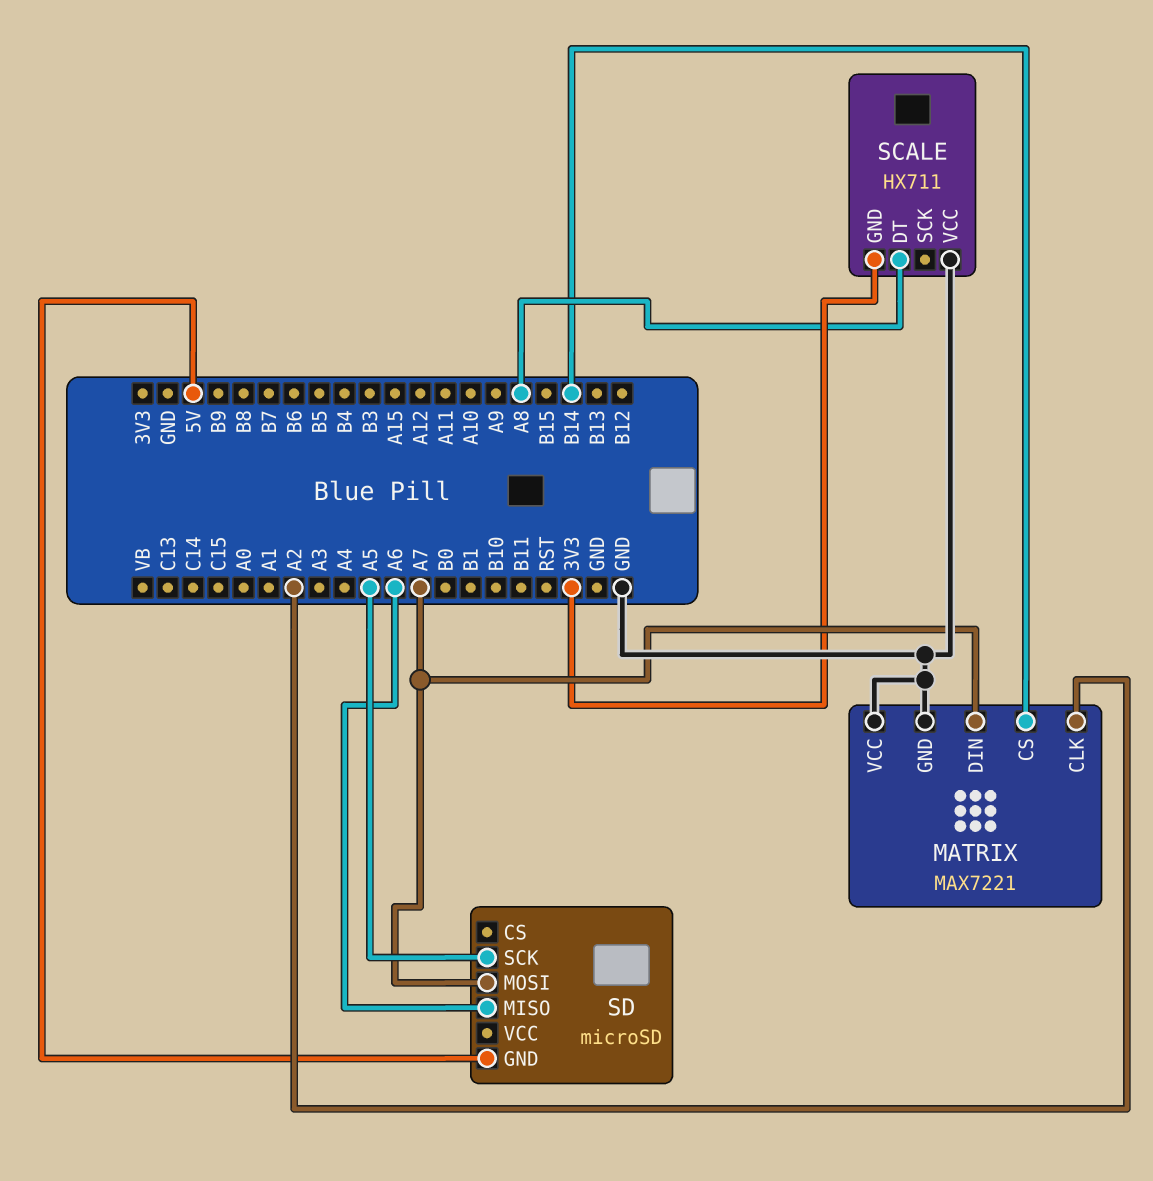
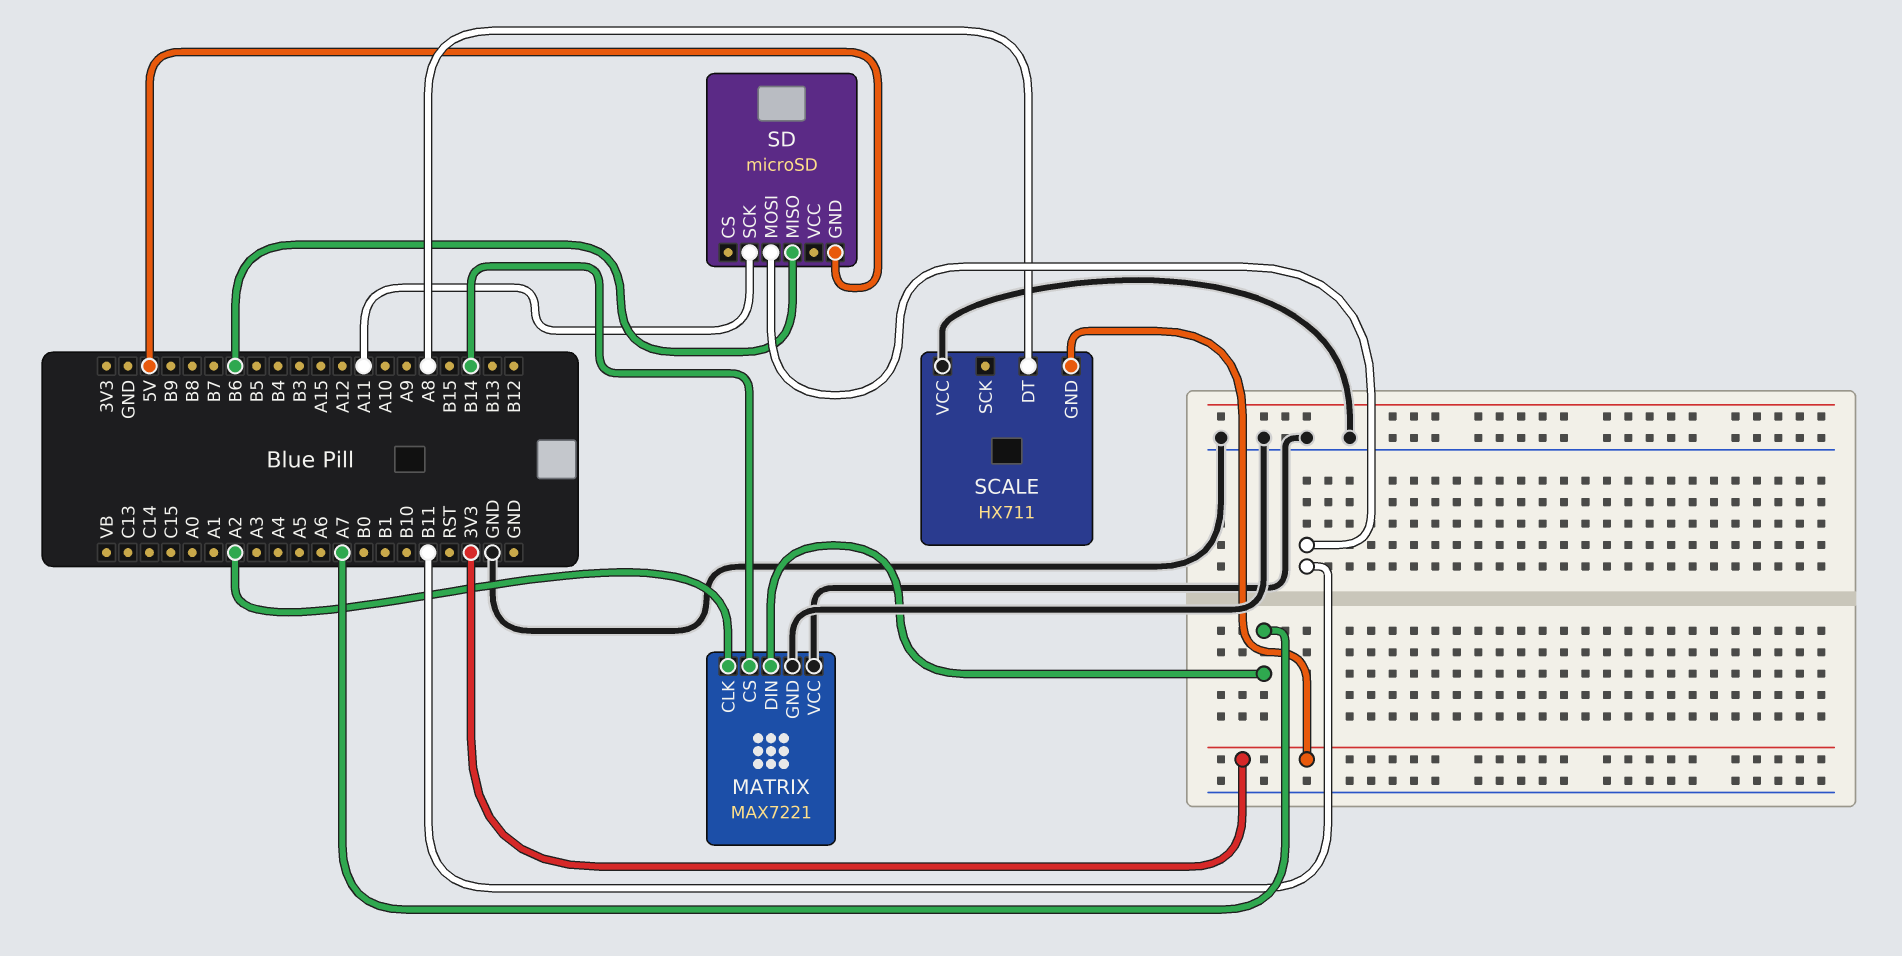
SD pin MISO: A6 -> B6
SD pin MOSI: A7 -> B11
SD pin SCK: A5 -> A11

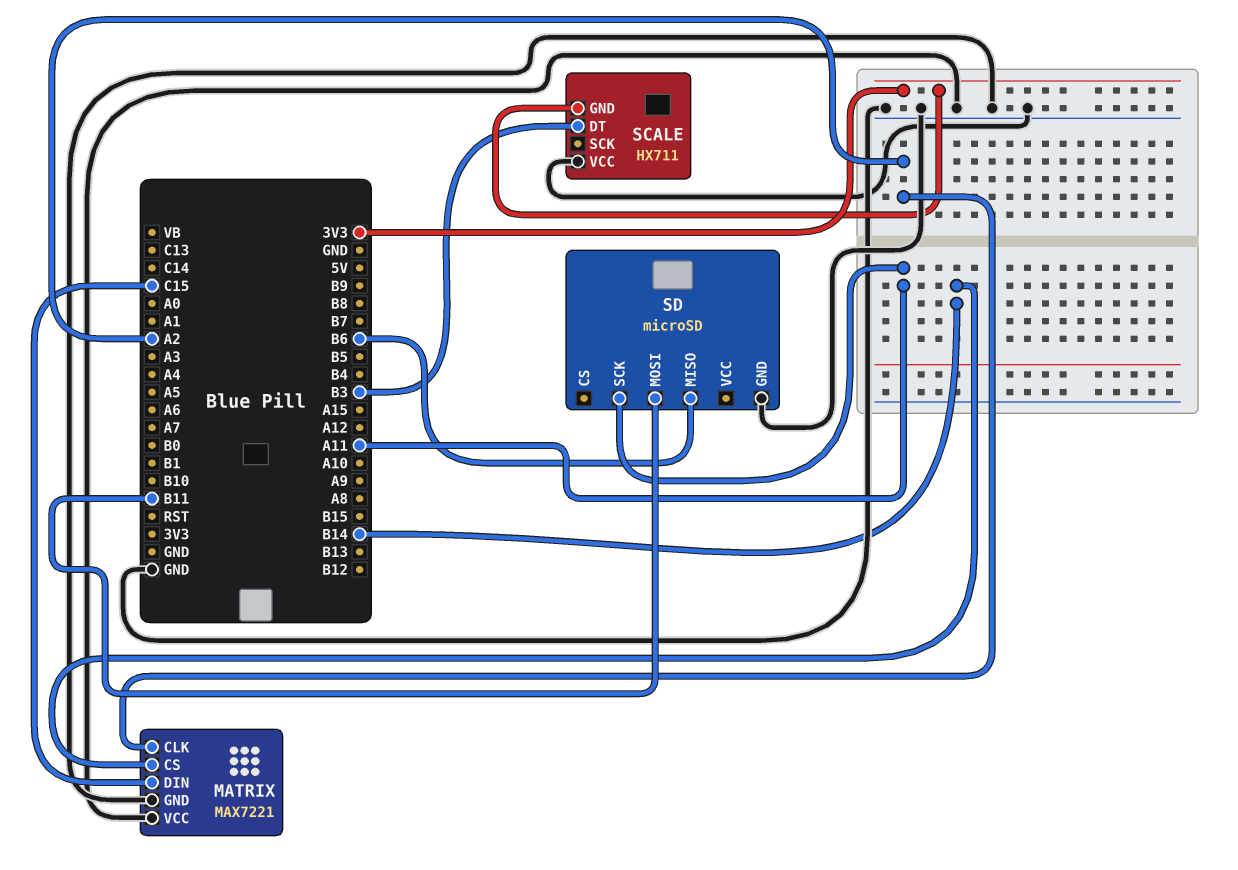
MATRIX pin DIN: A7 -> C15
SCALE pin DT: A8 -> B3
SD pin GND: 5V -> GND

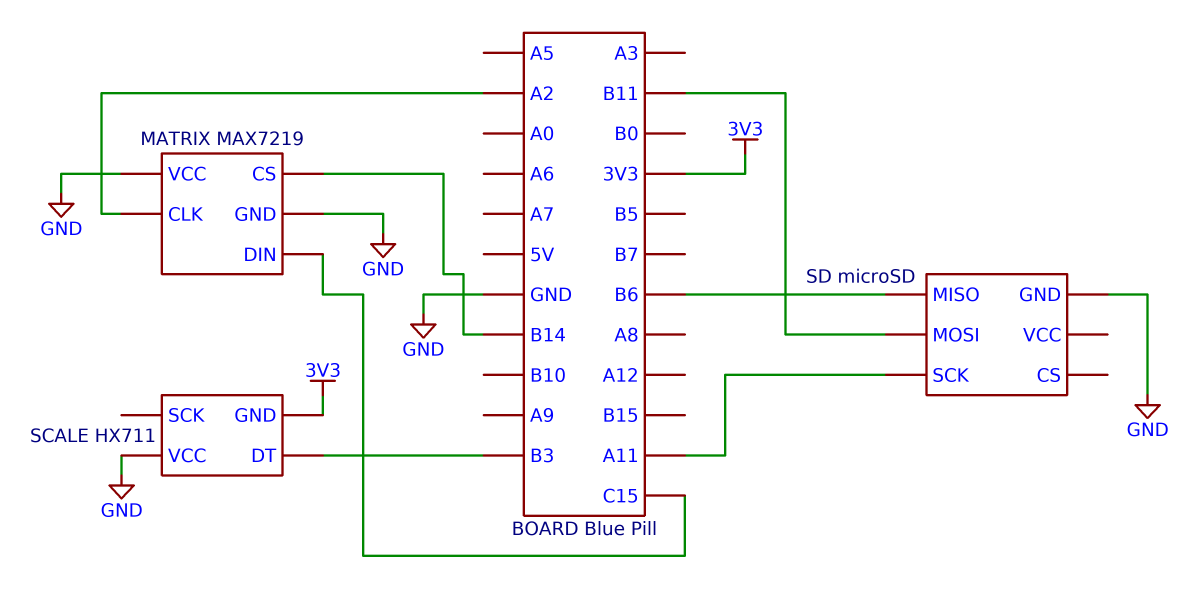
MATRIX: MAX7221 -> MAX7219

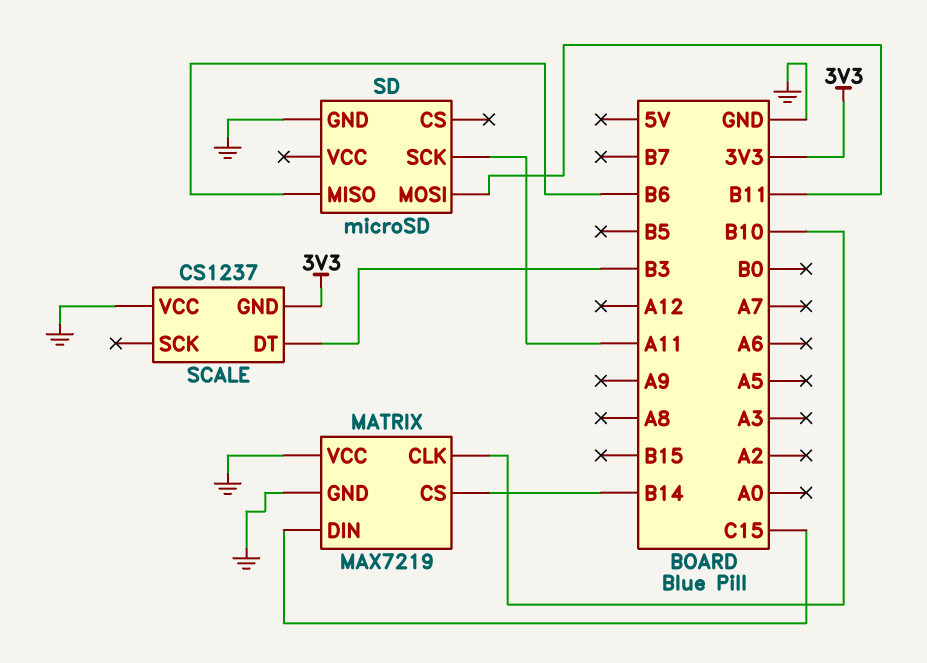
MATRIX pin CLK: A2 -> B10
SCALE: HX711 -> CS1237

